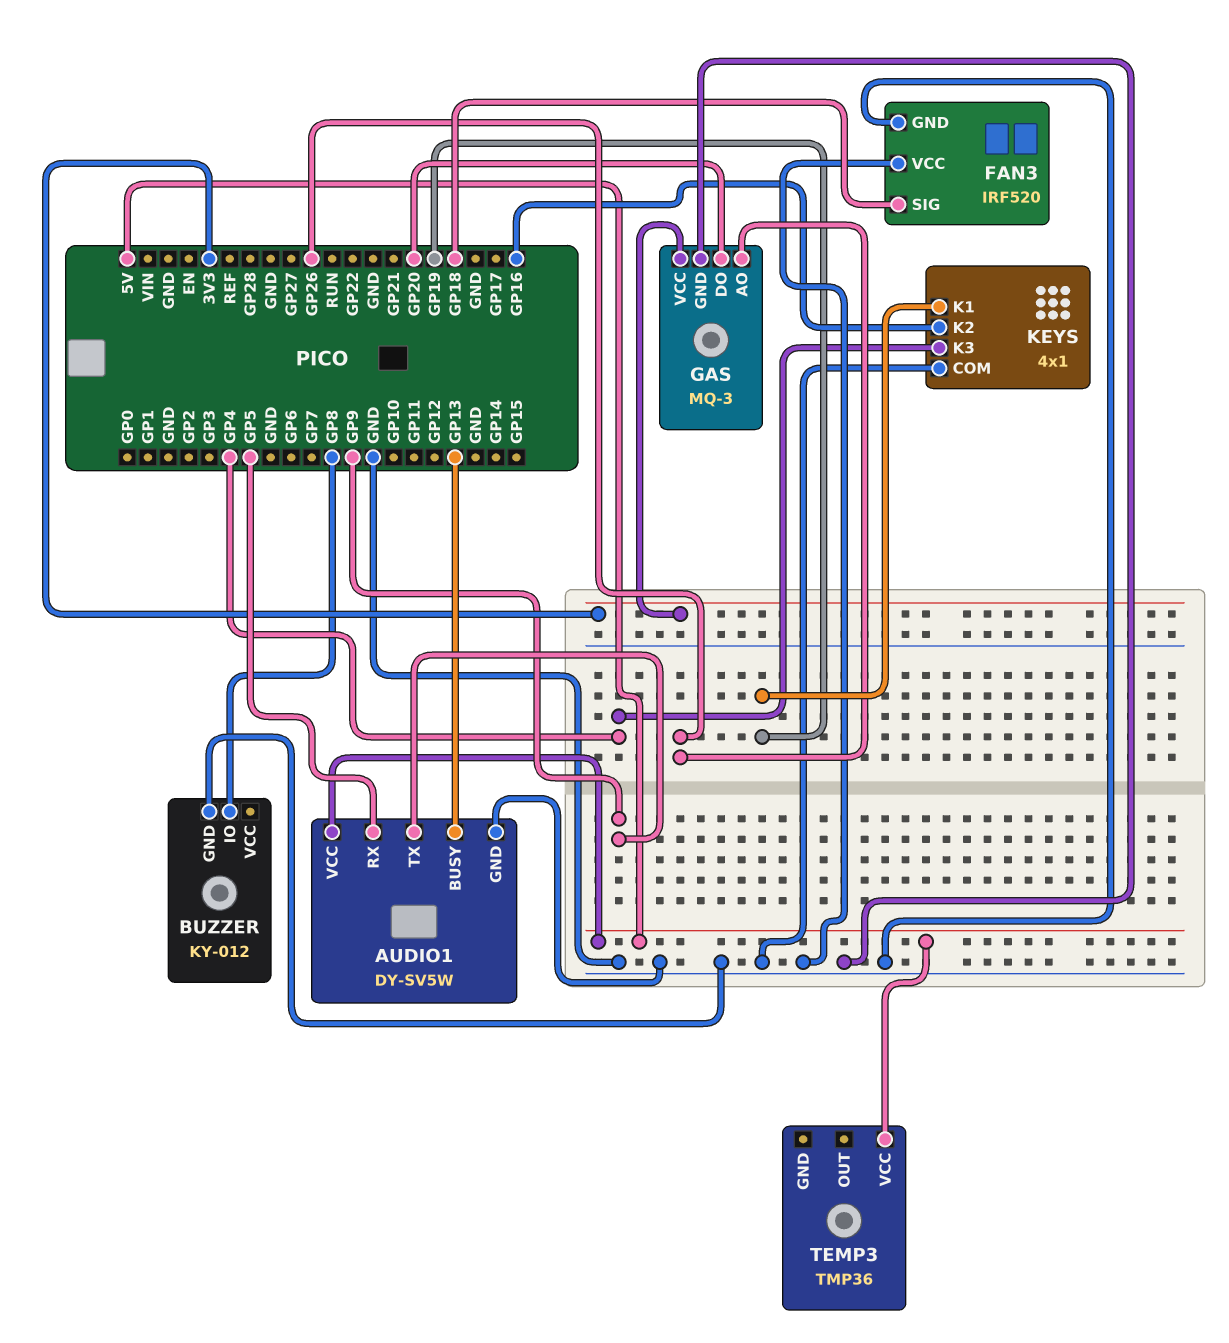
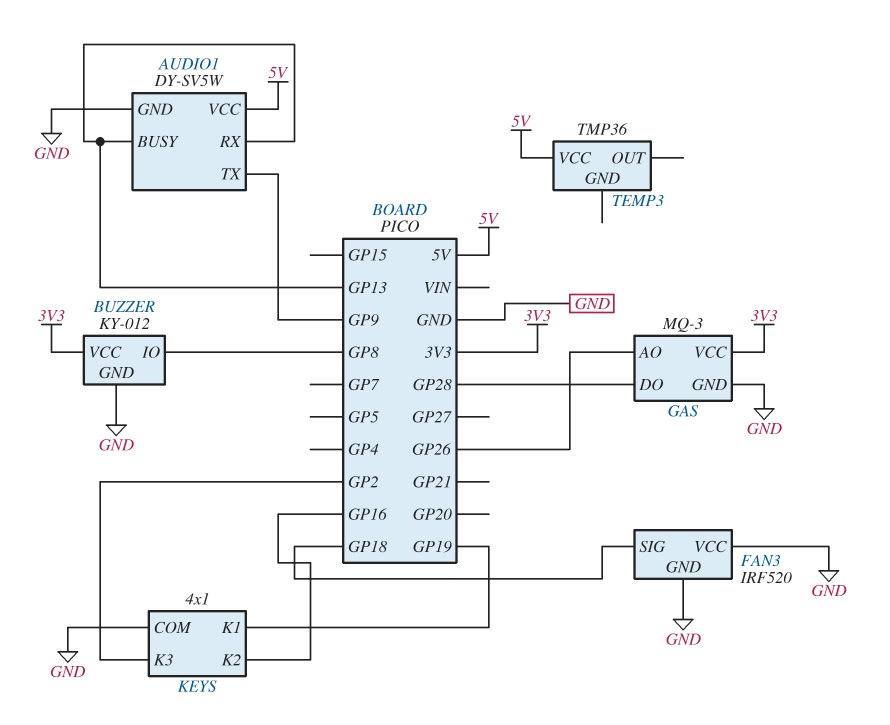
AUDIO1 pin RX: GP5 -> GP13
BUZZER pin VCC: none -> 3V3
GAS pin DO: GP20 -> GP28
KEYS pin K3: GP4 -> GP2

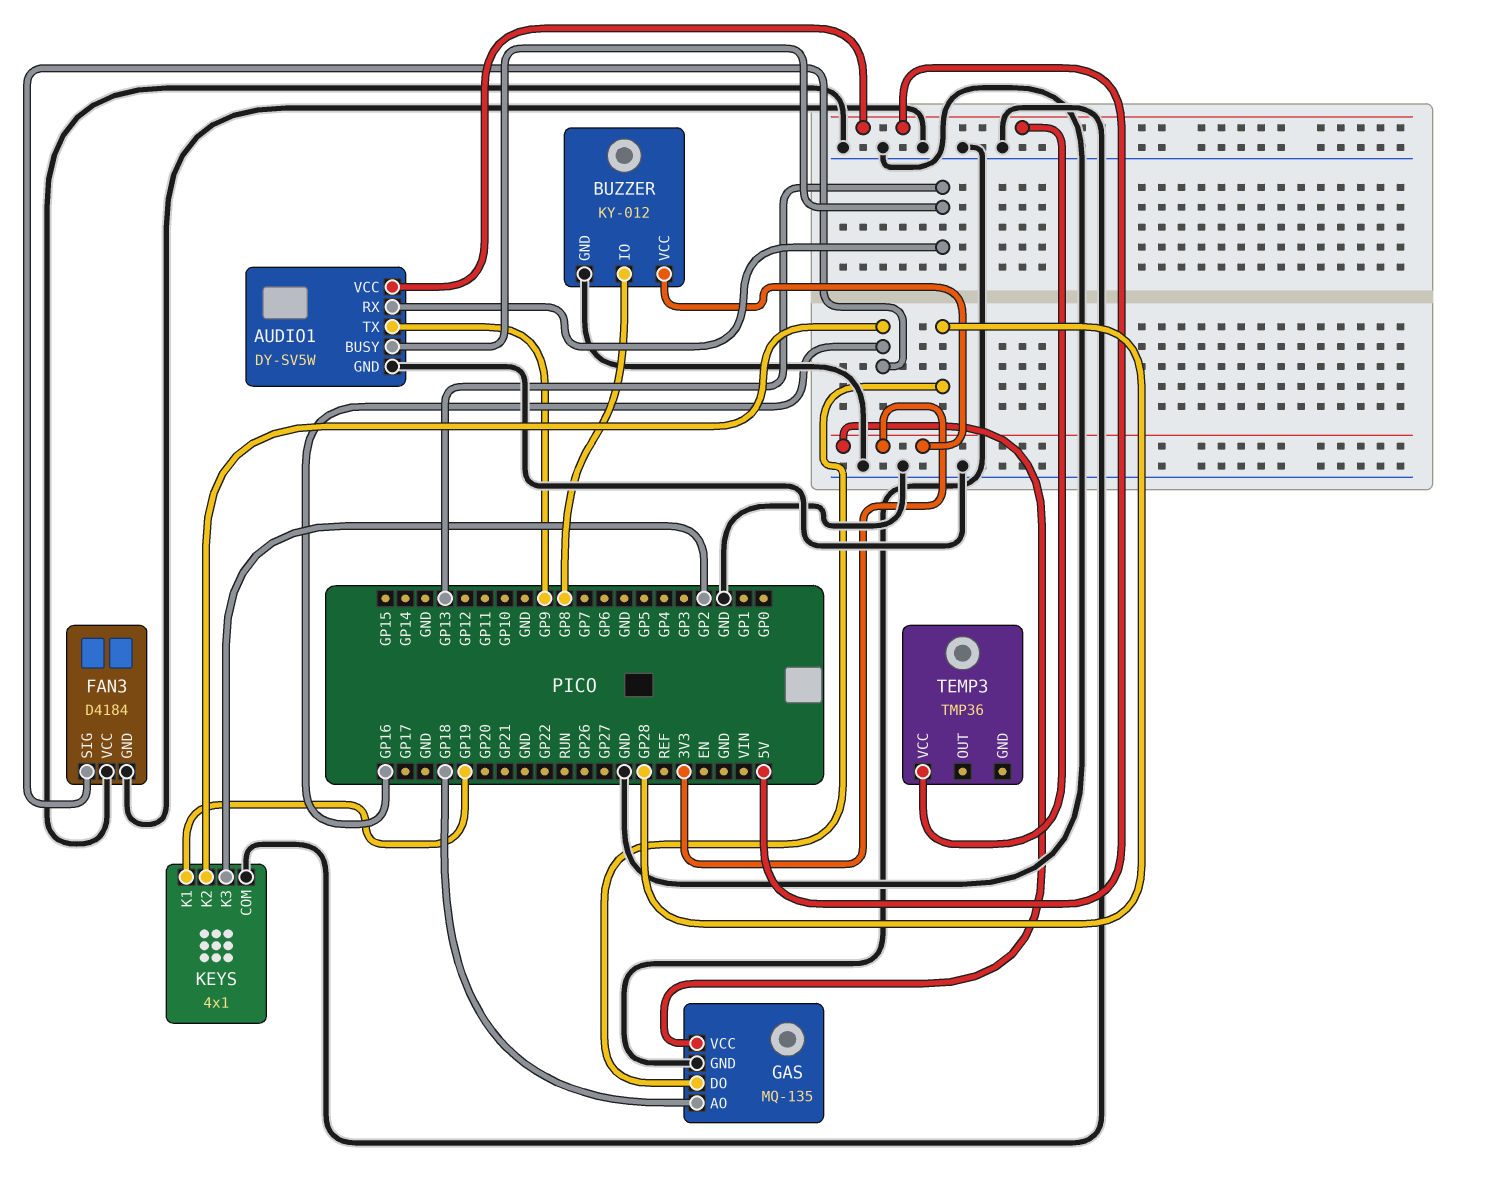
FAN3: IRF520 -> D4184
FAN3 pin SIG: GP18 -> GP16
GAS: MQ-3 -> MQ-135
GAS pin AO: GP26 -> GP18

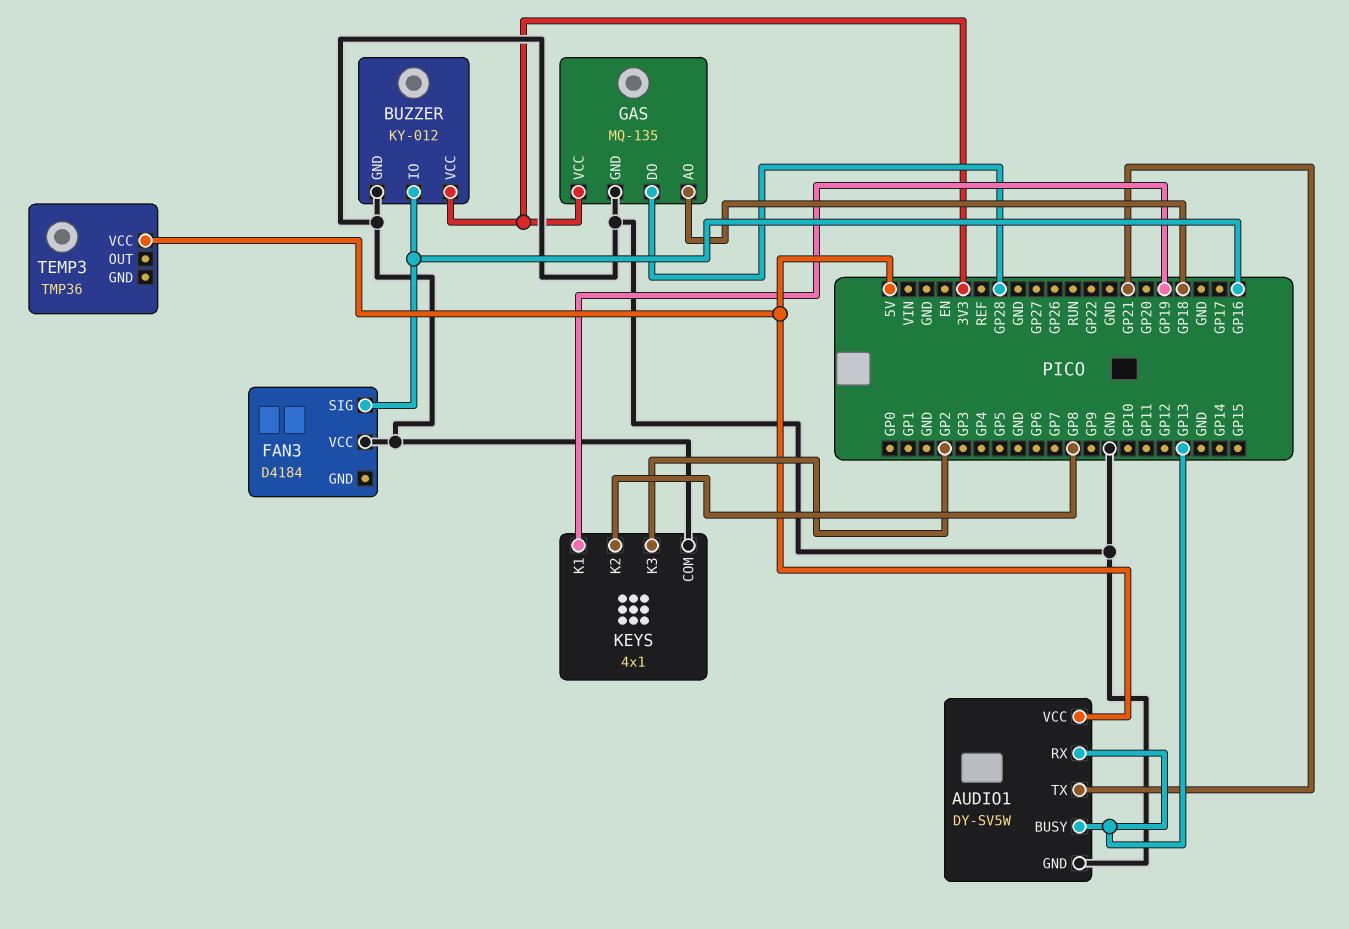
AUDIO1 pin TX: GP9 -> GP21
BUZZER pin IO: GP8 -> GP16
FAN3 pin GND: GND -> none
KEYS pin K2: GP16 -> GP8

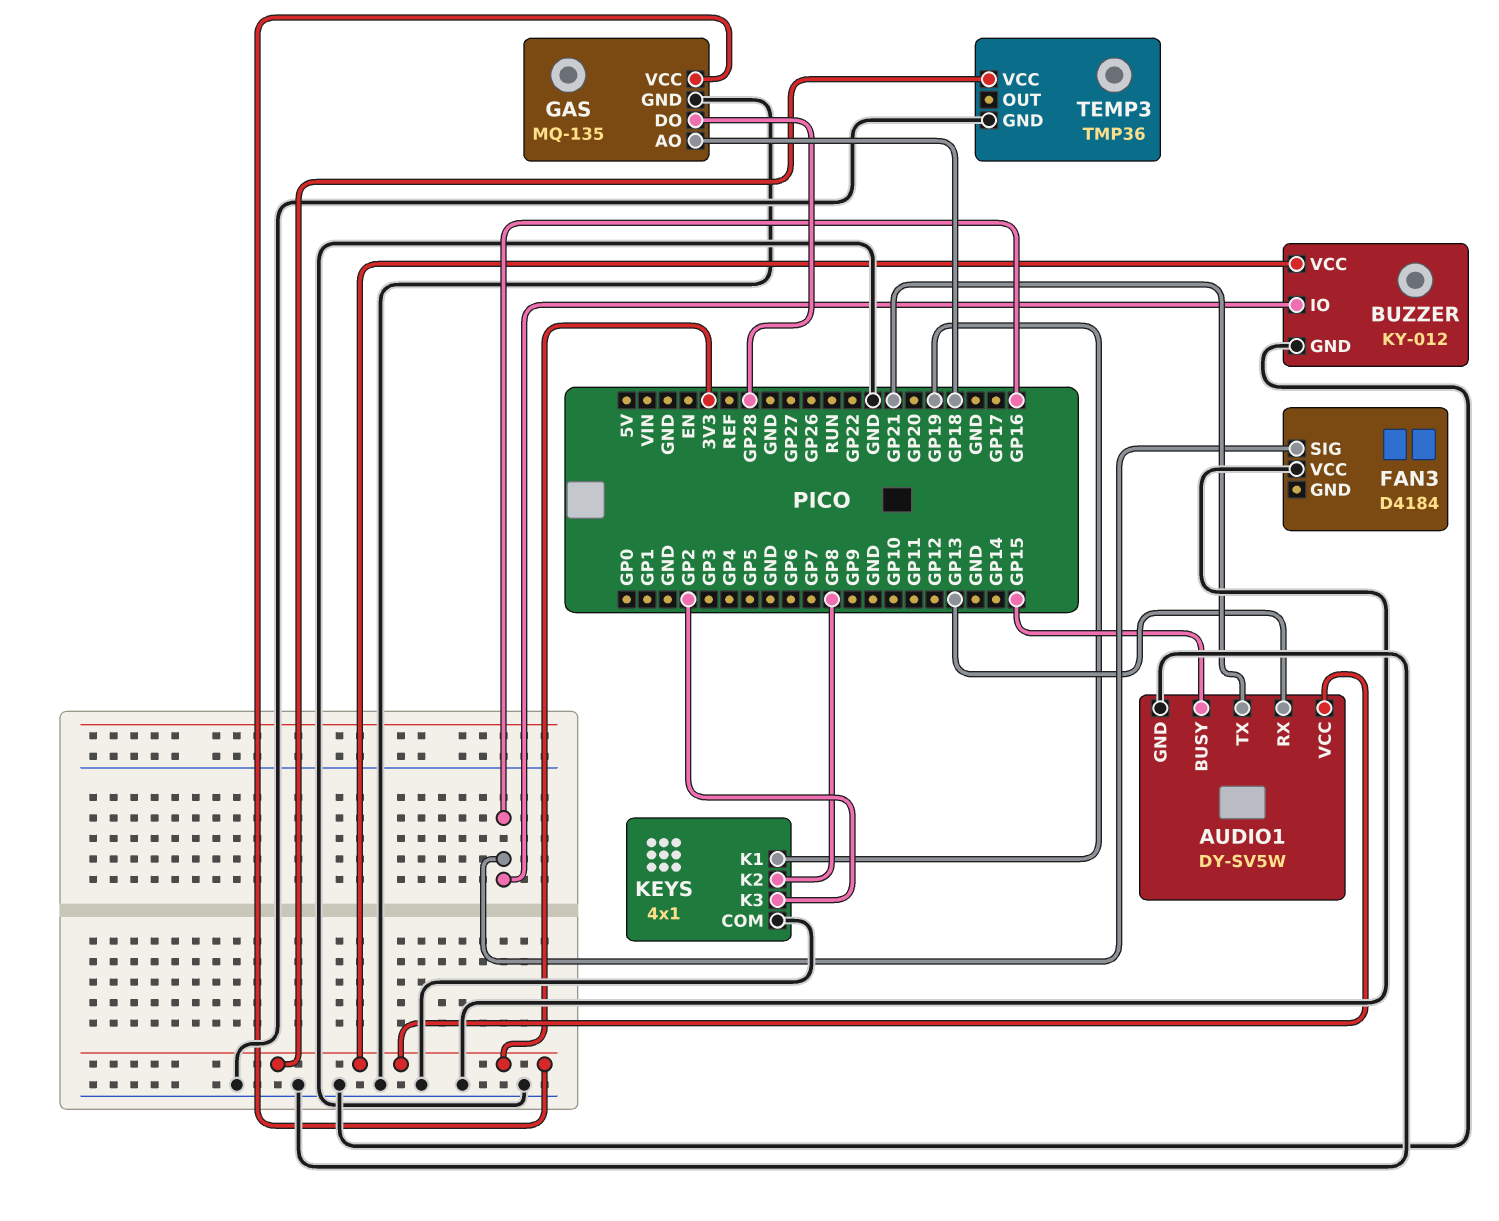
AUDIO1 pin BUSY: GP13 -> GP15
AUDIO1 pin VCC: 5V -> 3V3
TEMP3 pin GND: none -> GND
TEMP3 pin VCC: 5V -> 3V3

